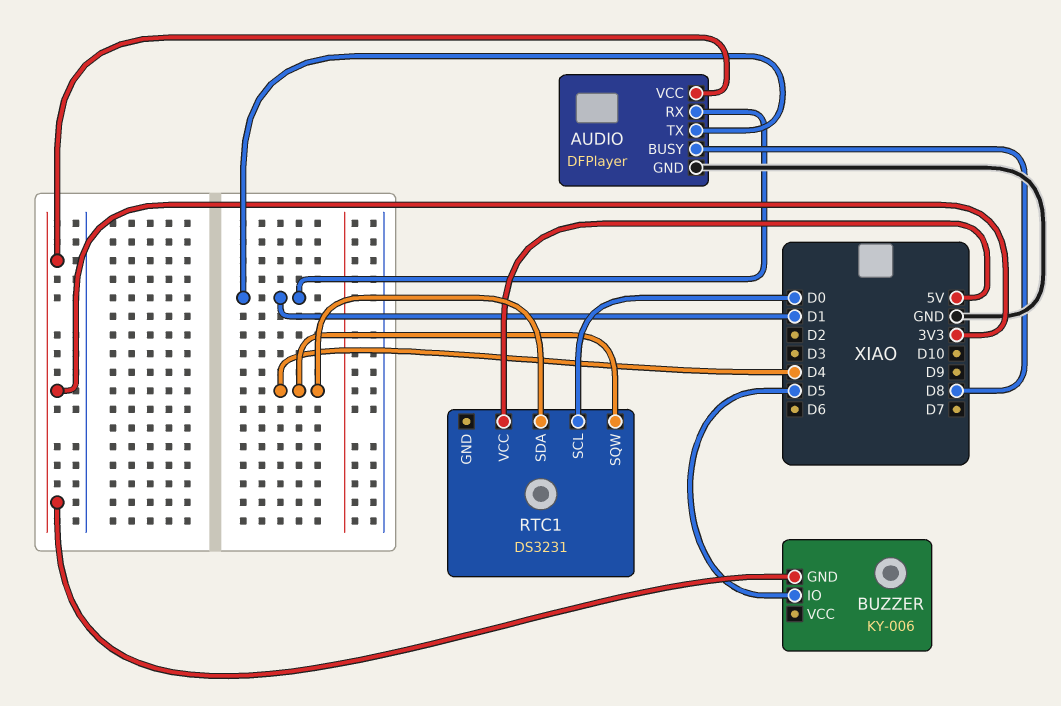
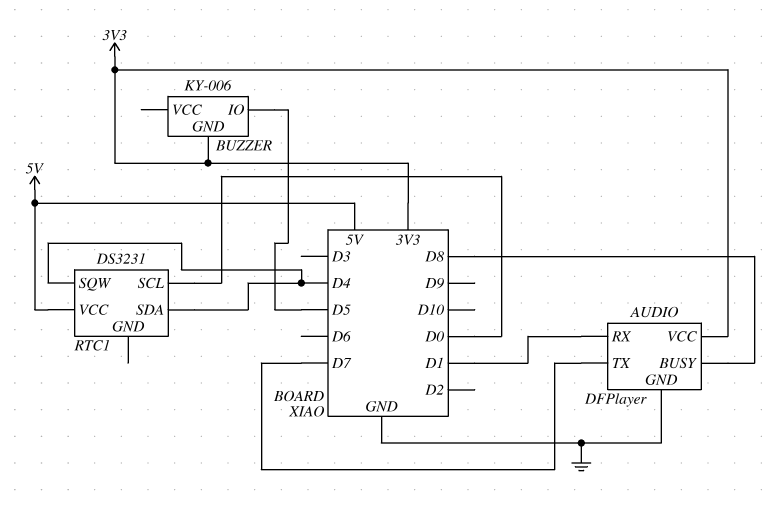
AUDIO pin TX: D1 -> D7

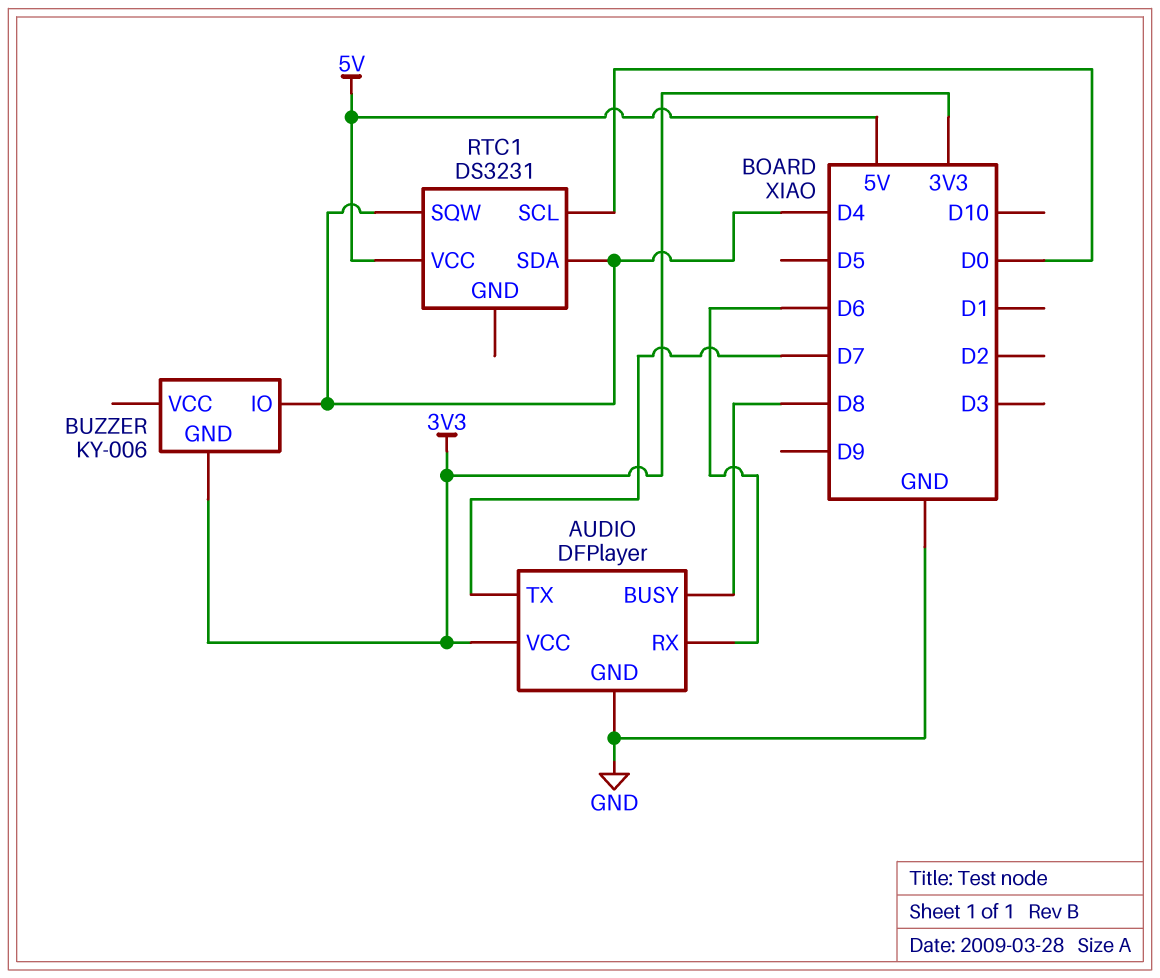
AUDIO pin RX: D1 -> D6
BUZZER pin IO: D5 -> D4

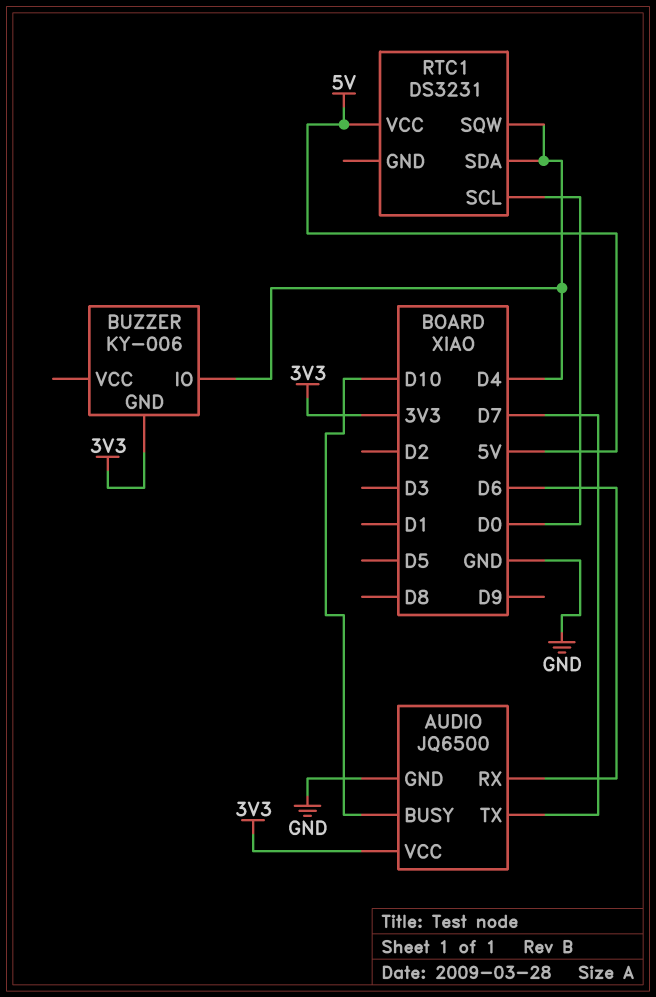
AUDIO: DFPlayer -> JQ6500
AUDIO pin BUSY: D8 -> D10

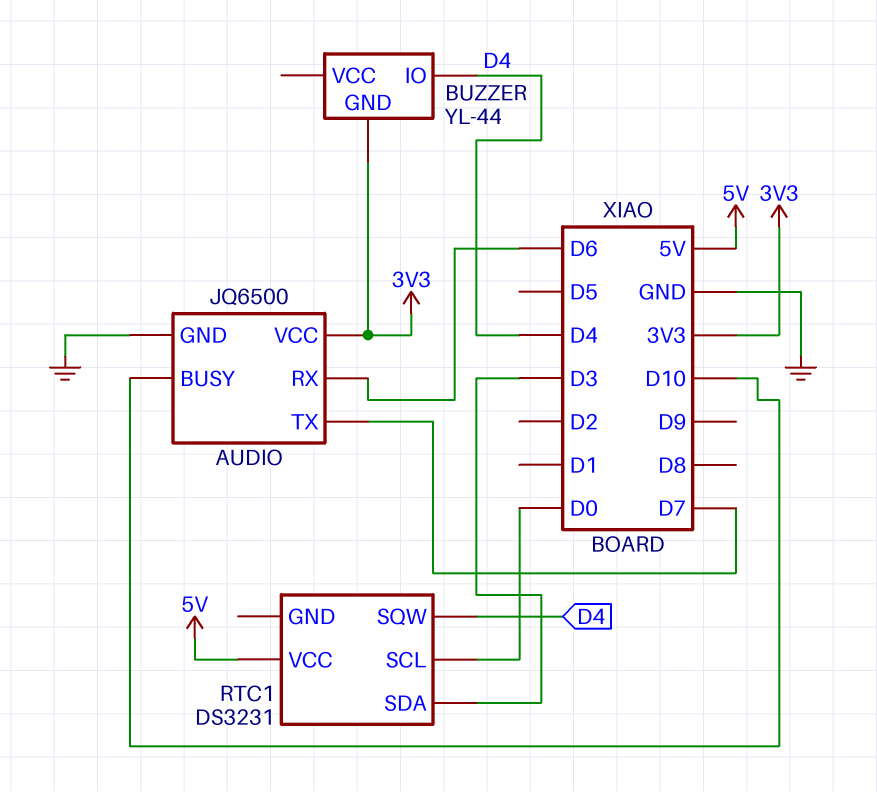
BUZZER: KY-006 -> YL-44
RTC1 pin SDA: D4 -> D3

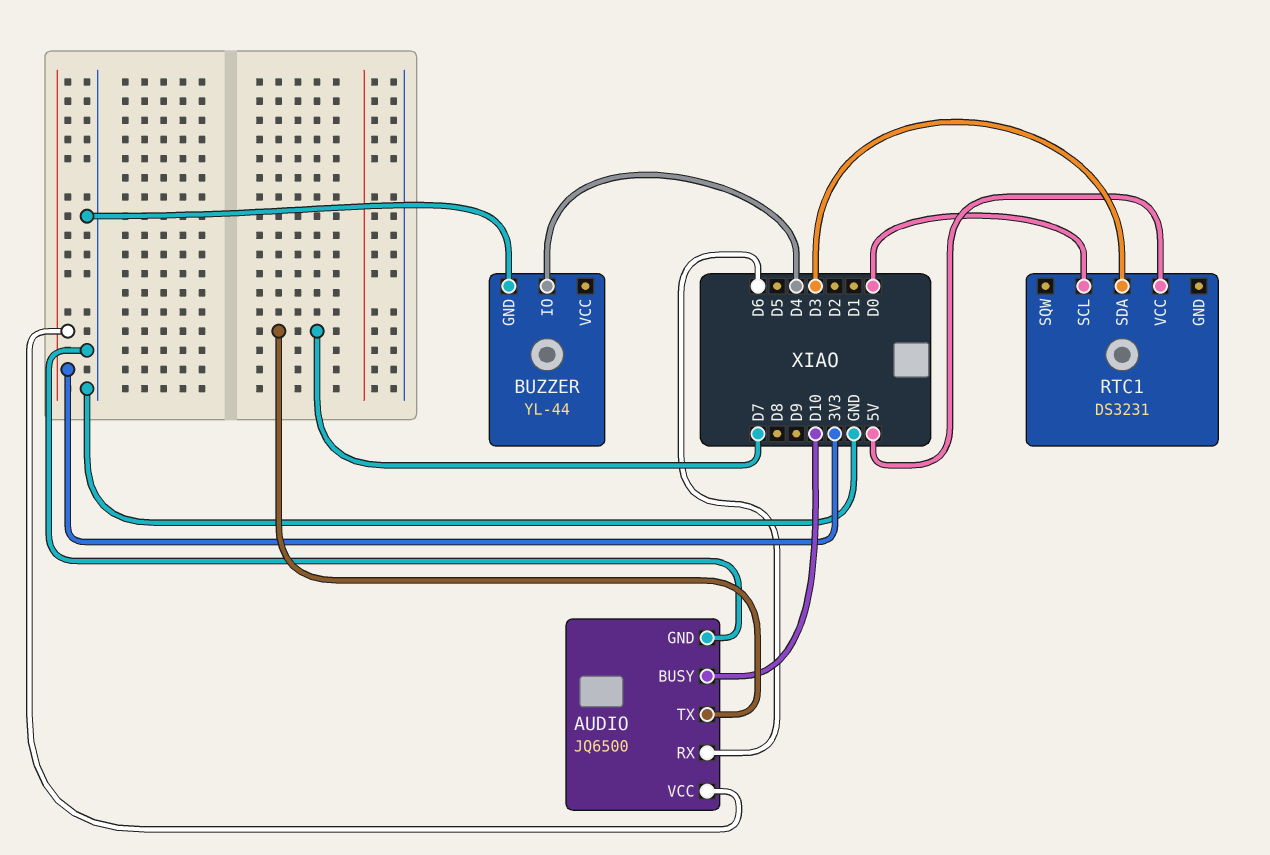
BUZZER pin GND: 3V3 -> GND
RTC1 pin SQW: D4 -> none

